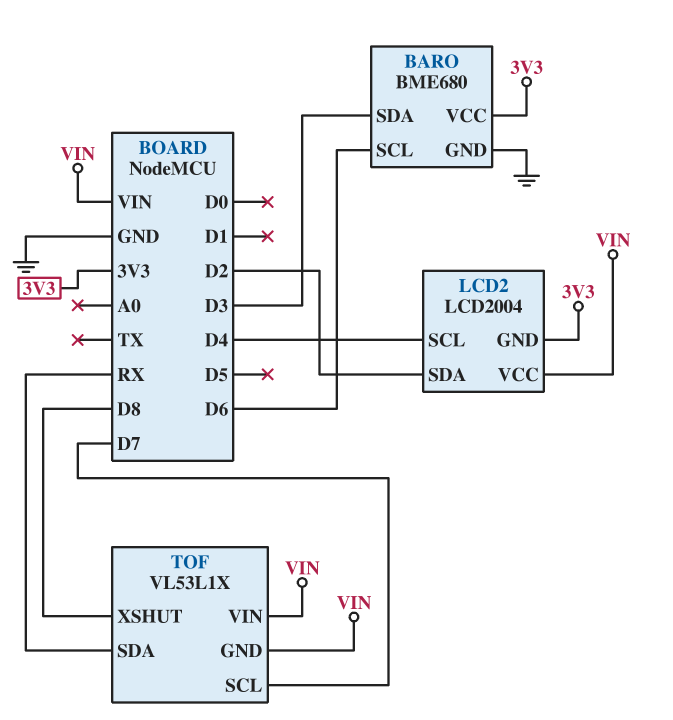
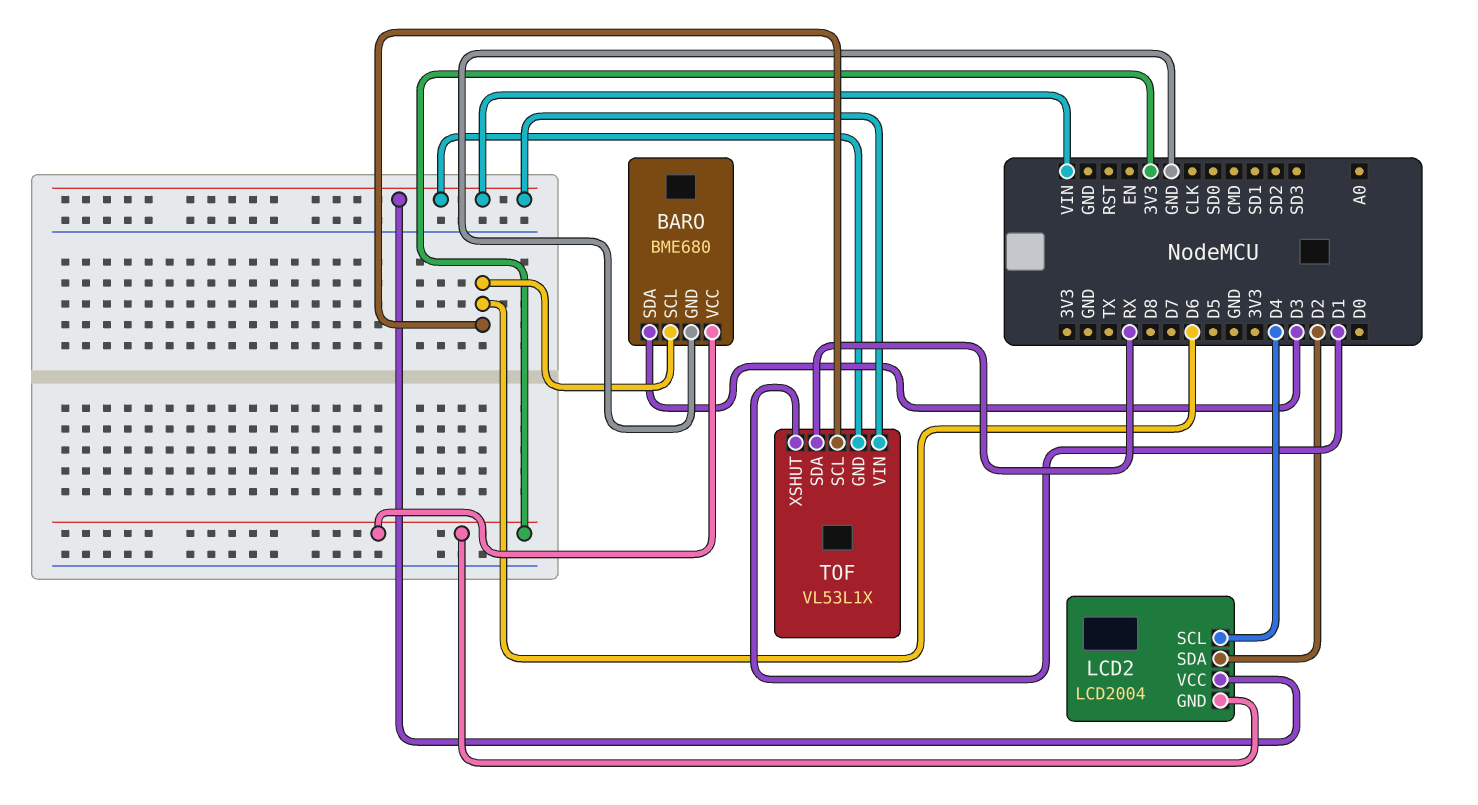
TOF pin SCL: D7 -> D6
TOF pin XSHUT: D8 -> D1

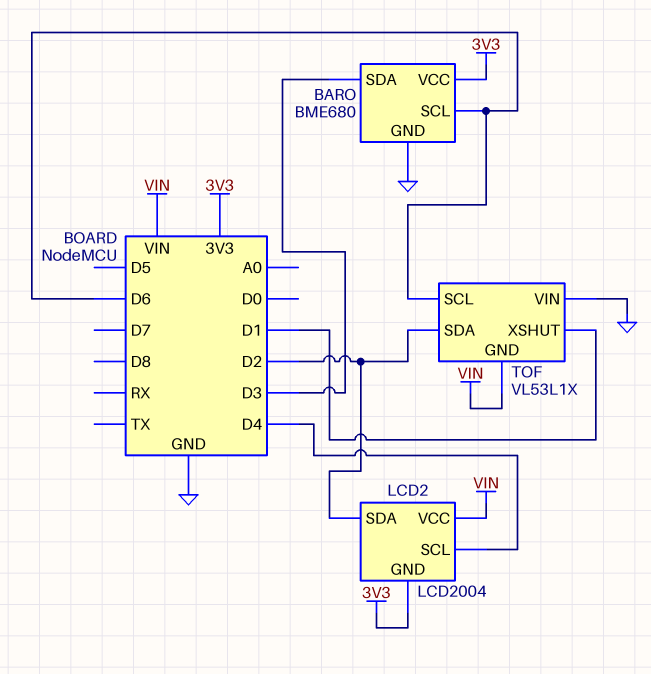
TOF pin SDA: RX -> D2
TOF pin VIN: VIN -> GND

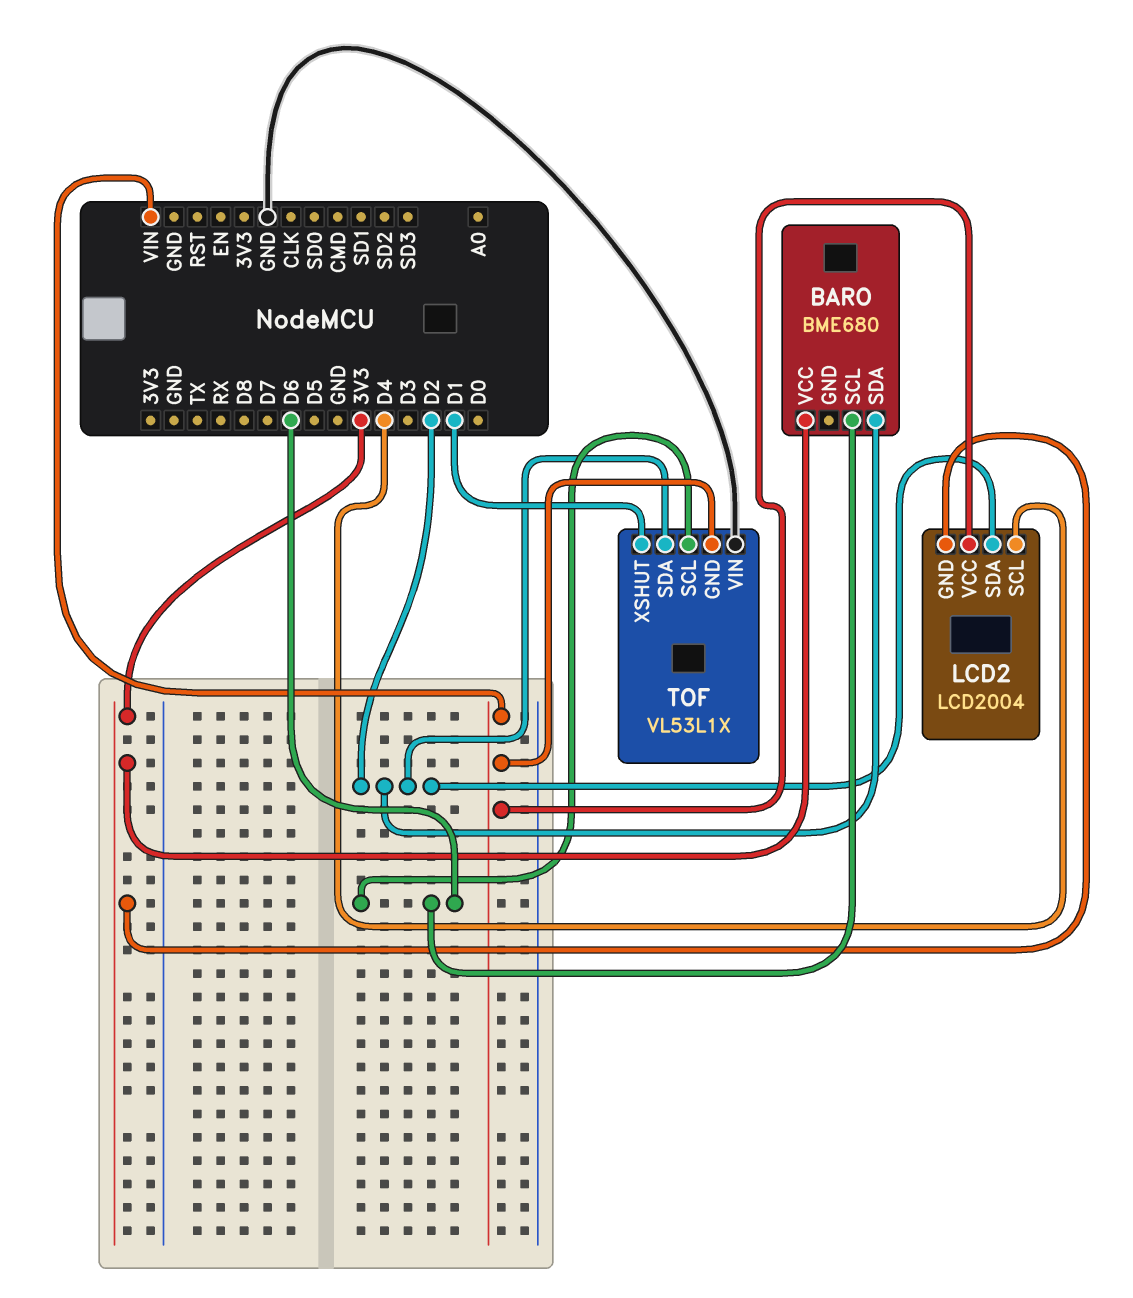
BARO pin GND: GND -> none
BARO pin SDA: D3 -> D2

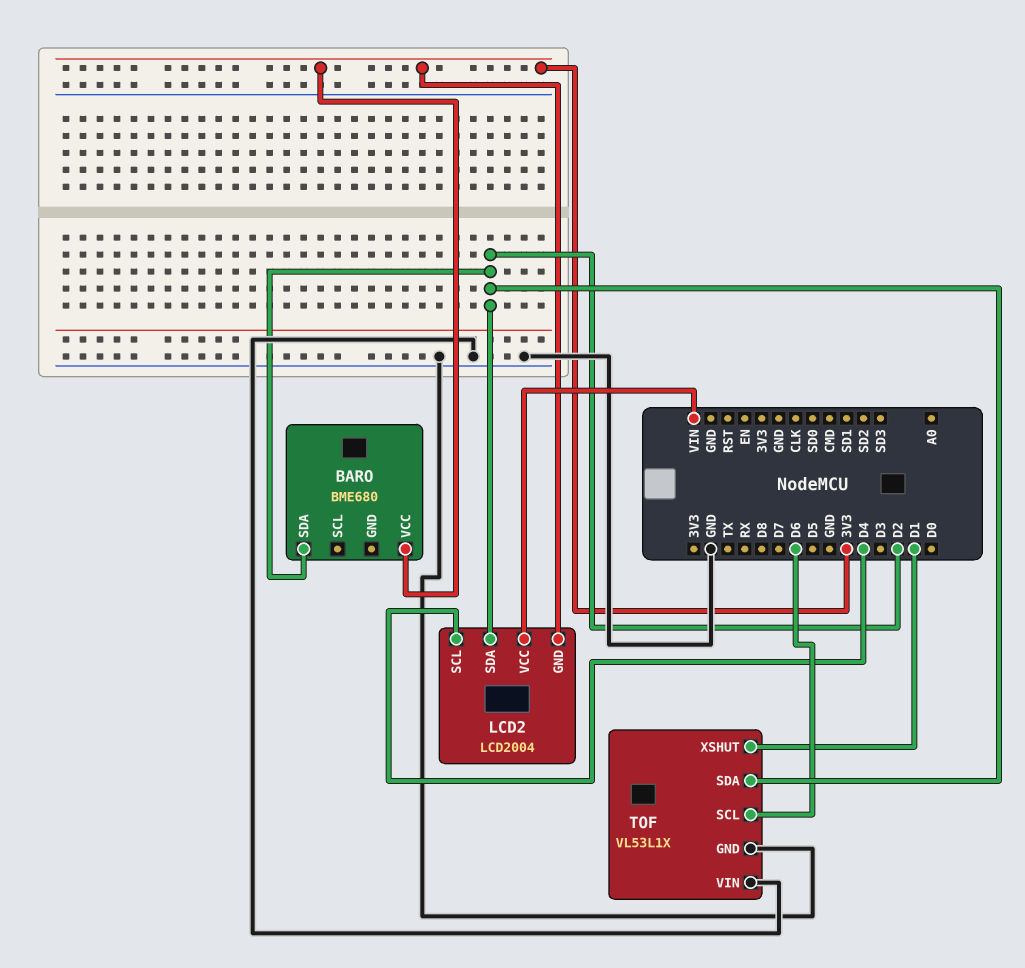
BARO pin SCL: D6 -> none
TOF pin GND: VIN -> GND

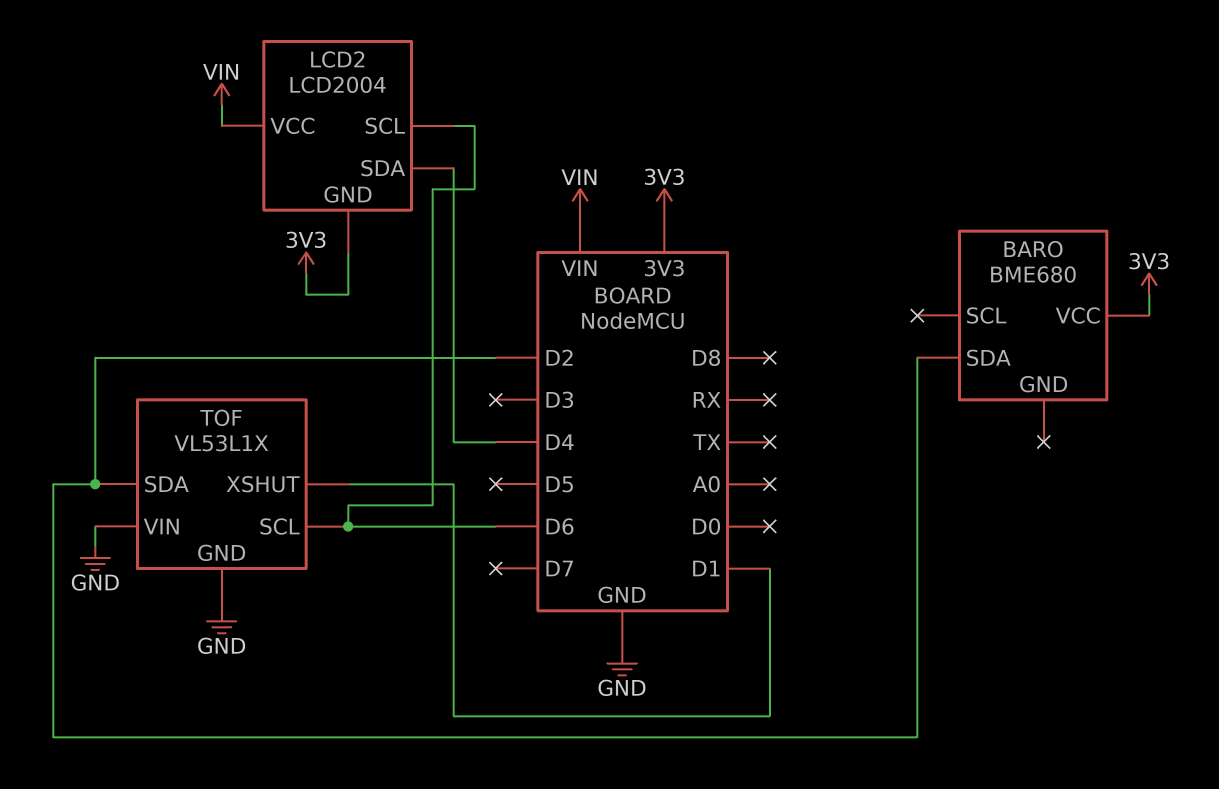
LCD2 pin SCL: D4 -> D6
LCD2 pin SDA: D2 -> D4

